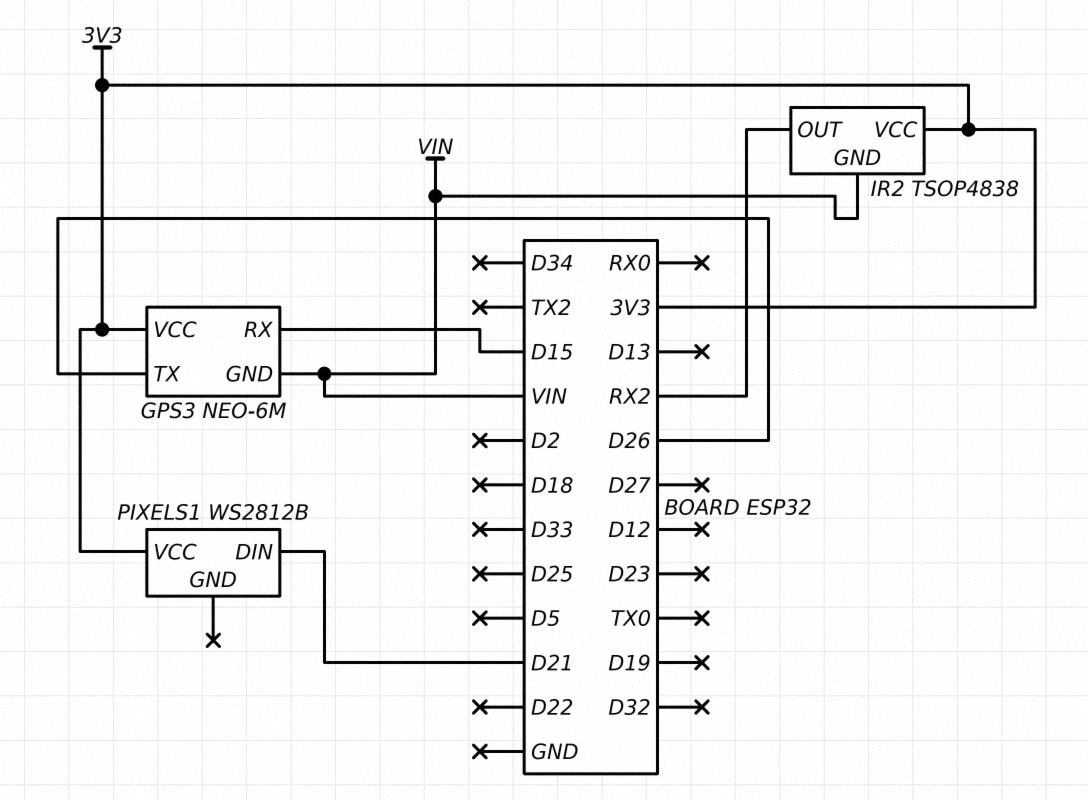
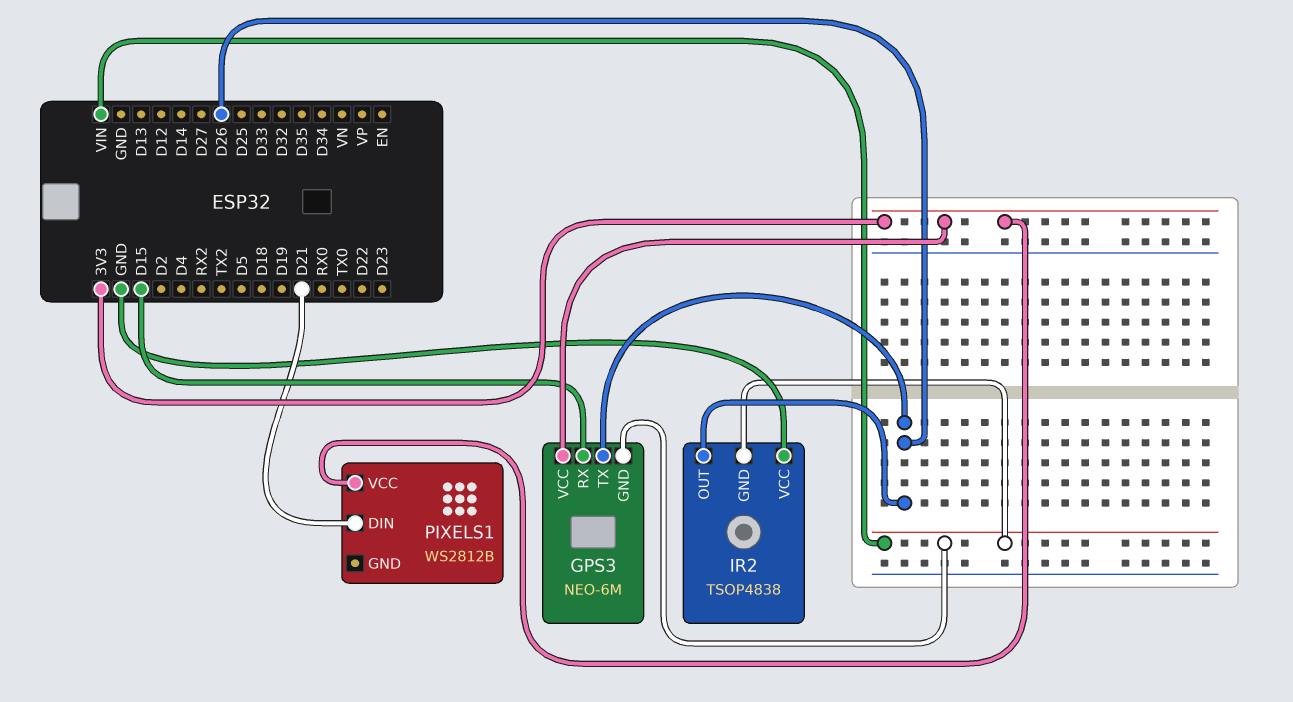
IR2 pin OUT: RX2 -> D26
IR2 pin VCC: 3V3 -> GND

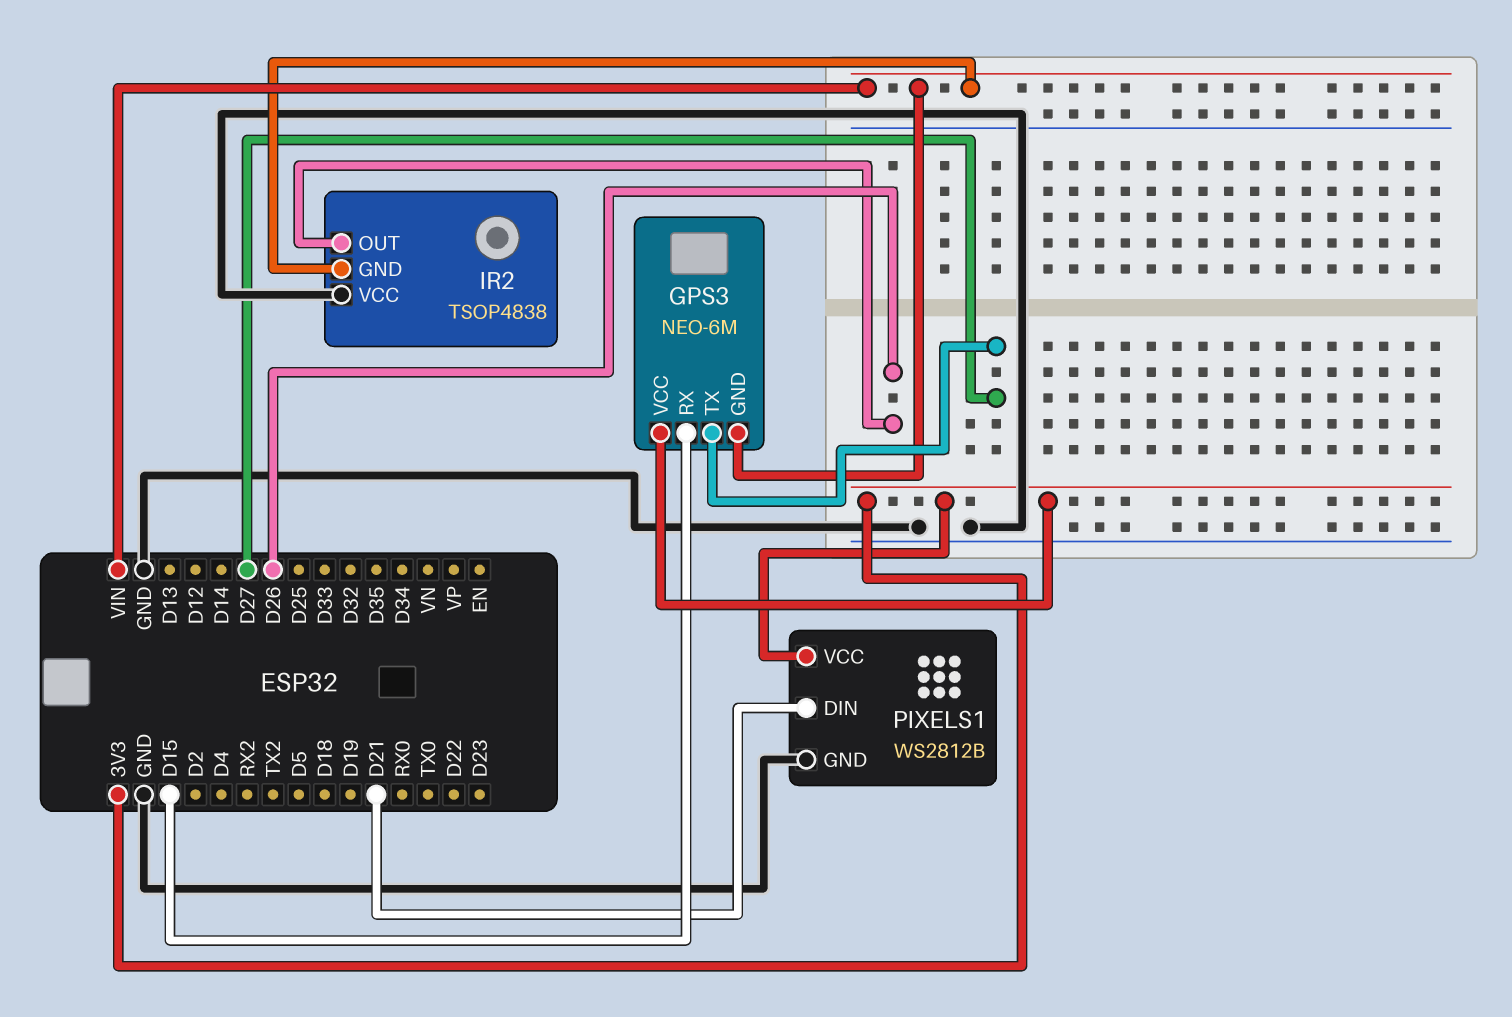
GPS3 pin TX: D26 -> D27
PIXELS1 pin GND: none -> GND

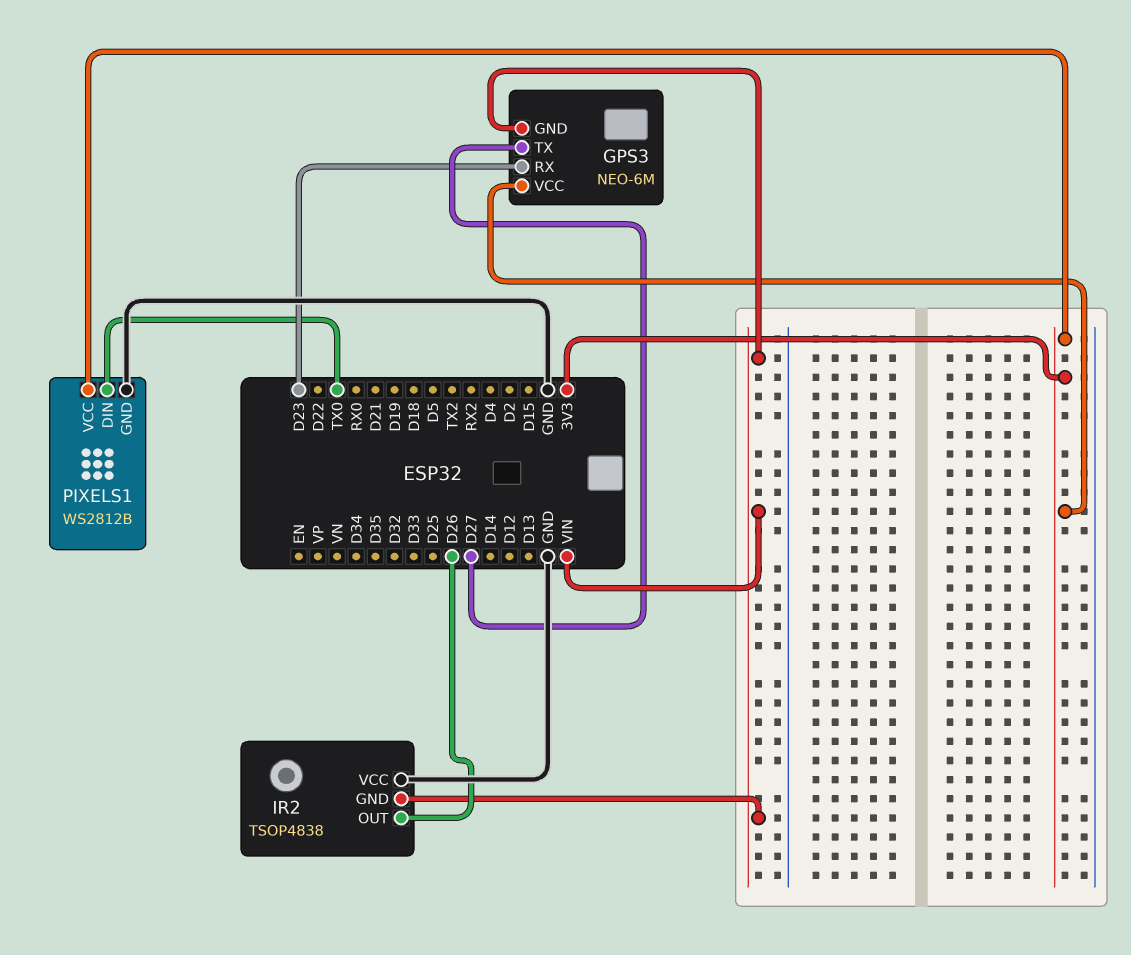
GPS3 pin RX: D15 -> D23
PIXELS1 pin DIN: D21 -> TX0

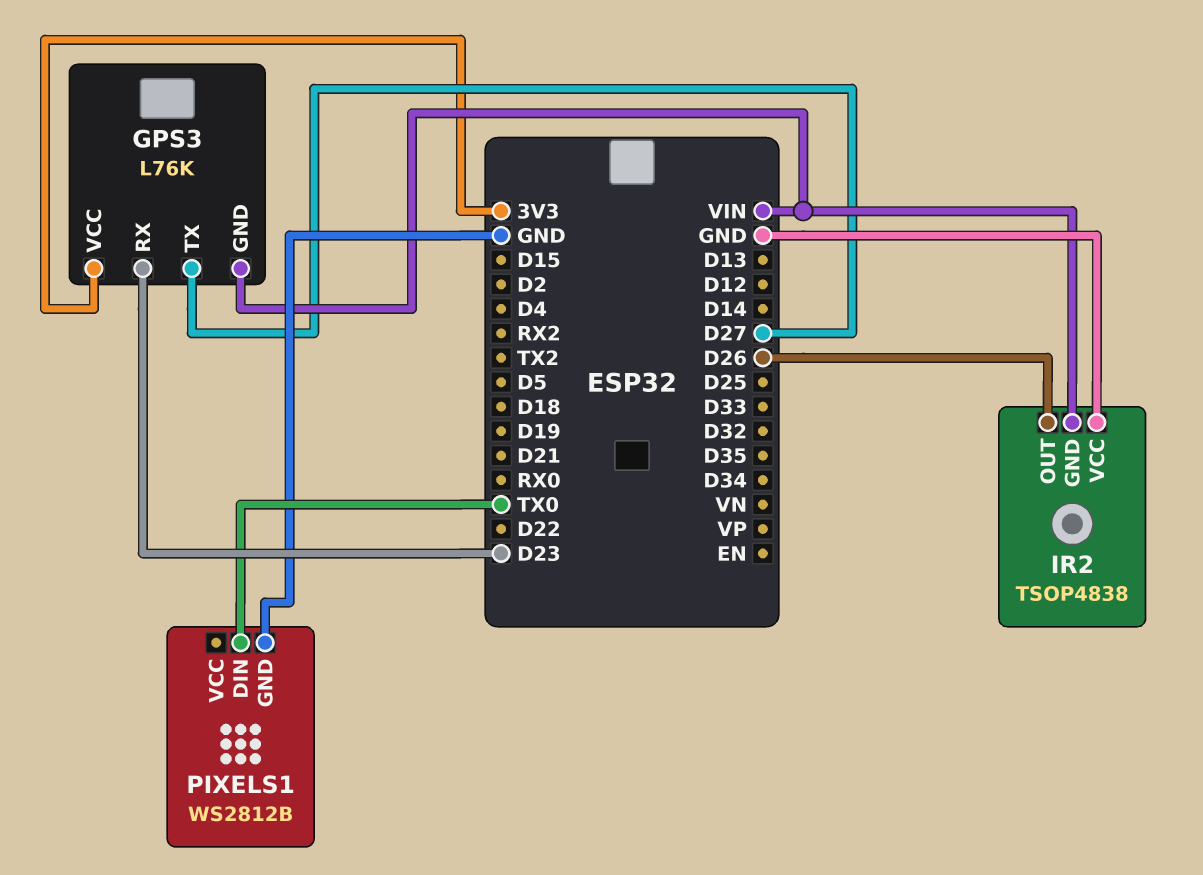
GPS3: NEO-6M -> L76K
PIXELS1 pin VCC: 3V3 -> none

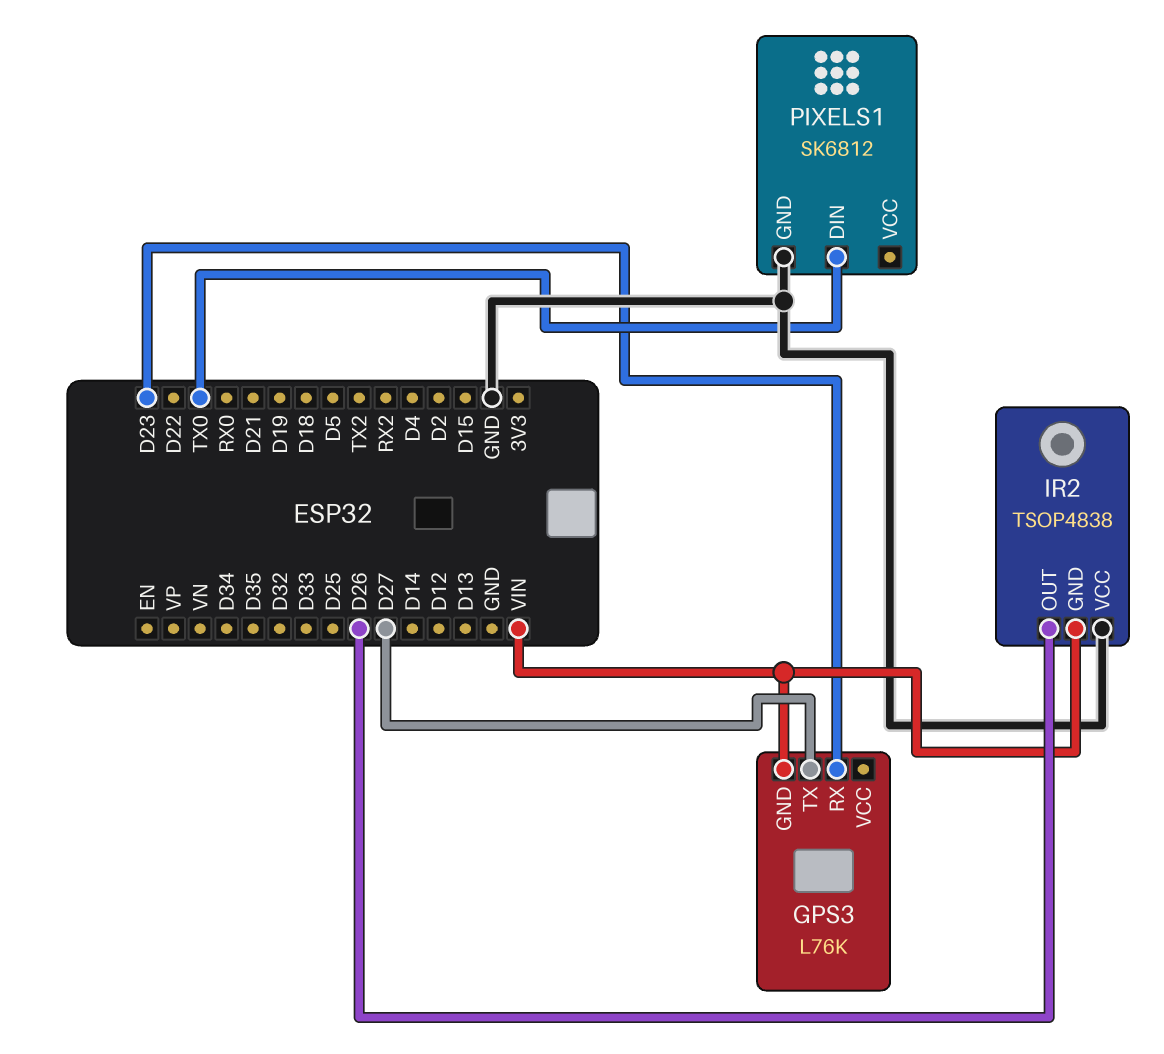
GPS3 pin VCC: 3V3 -> none
PIXELS1: WS2812B -> SK6812

